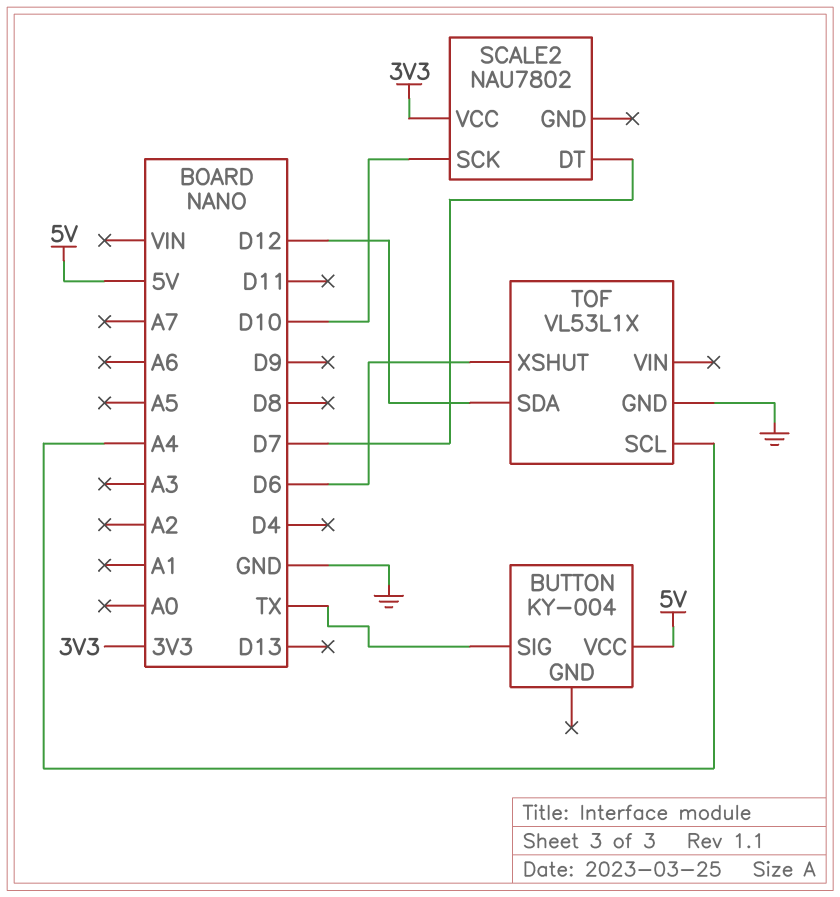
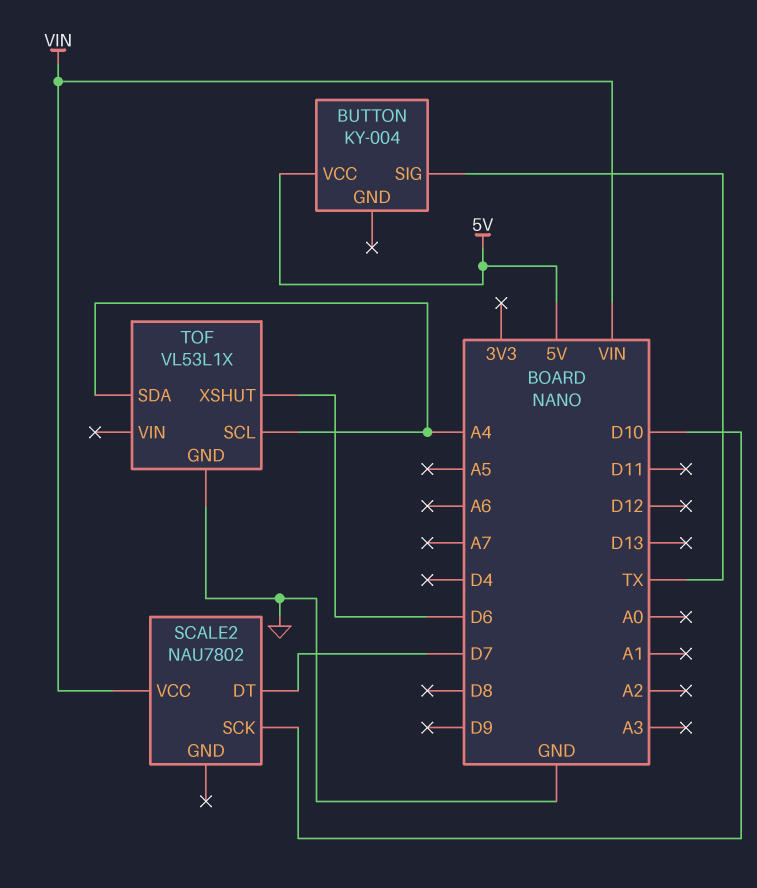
SCALE2 pin VCC: 3V3 -> VIN
TOF pin SDA: D12 -> A4

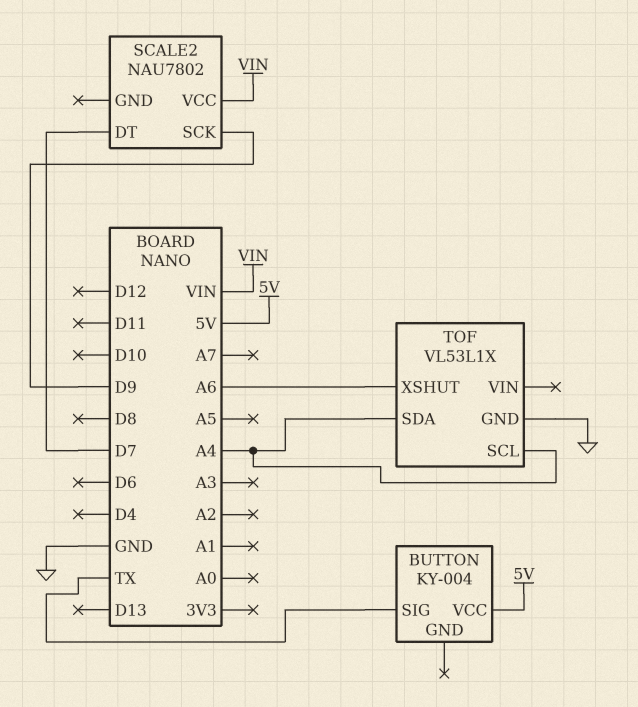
SCALE2 pin SCK: D10 -> D9
TOF pin XSHUT: D6 -> A6

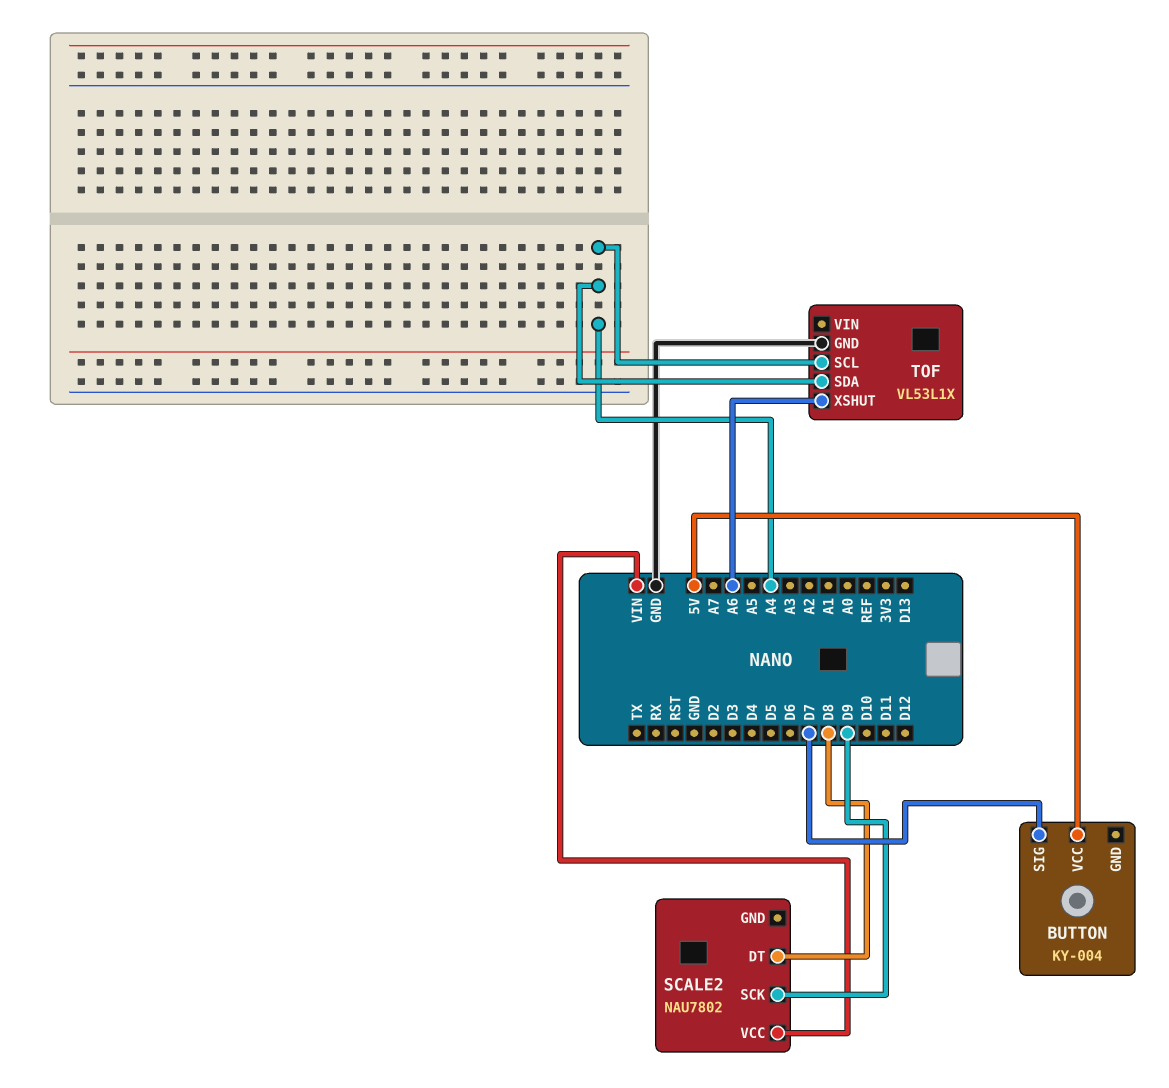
BUTTON pin SIG: TX -> D7
SCALE2 pin DT: D7 -> D8

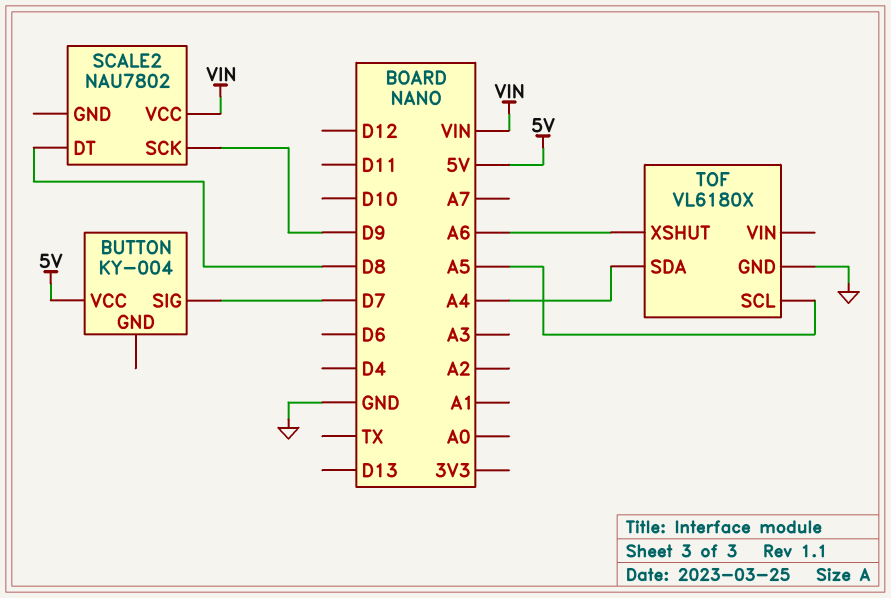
TOF: VL53L1X -> VL6180X
TOF pin SCL: A4 -> A5

